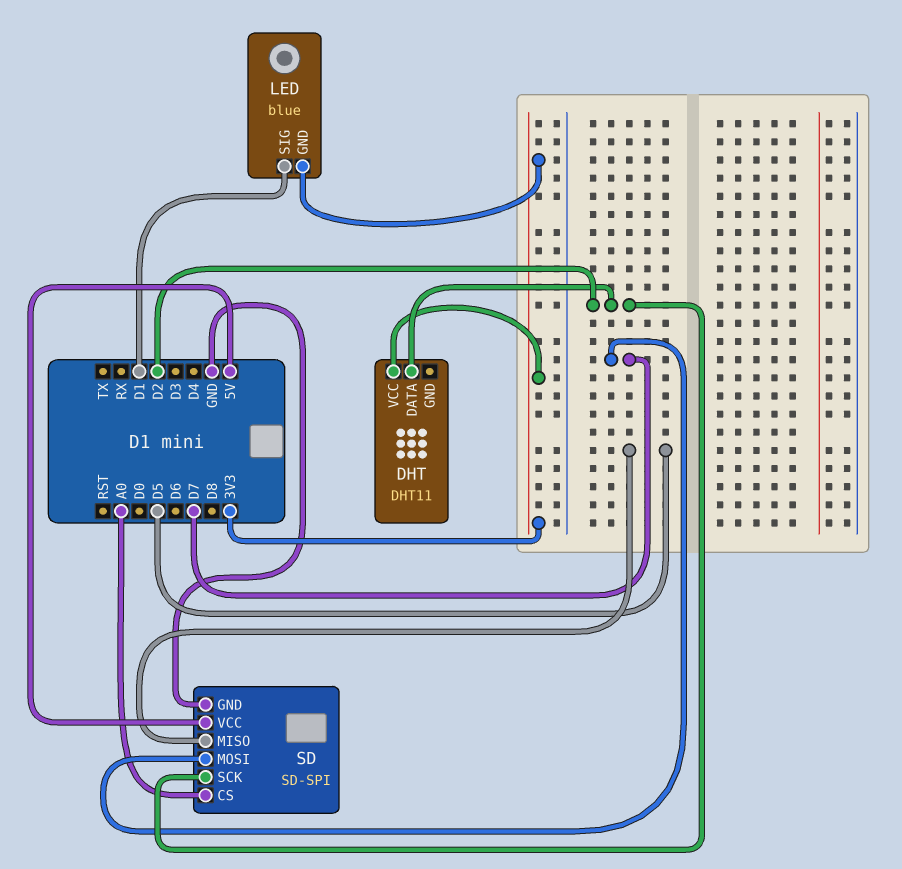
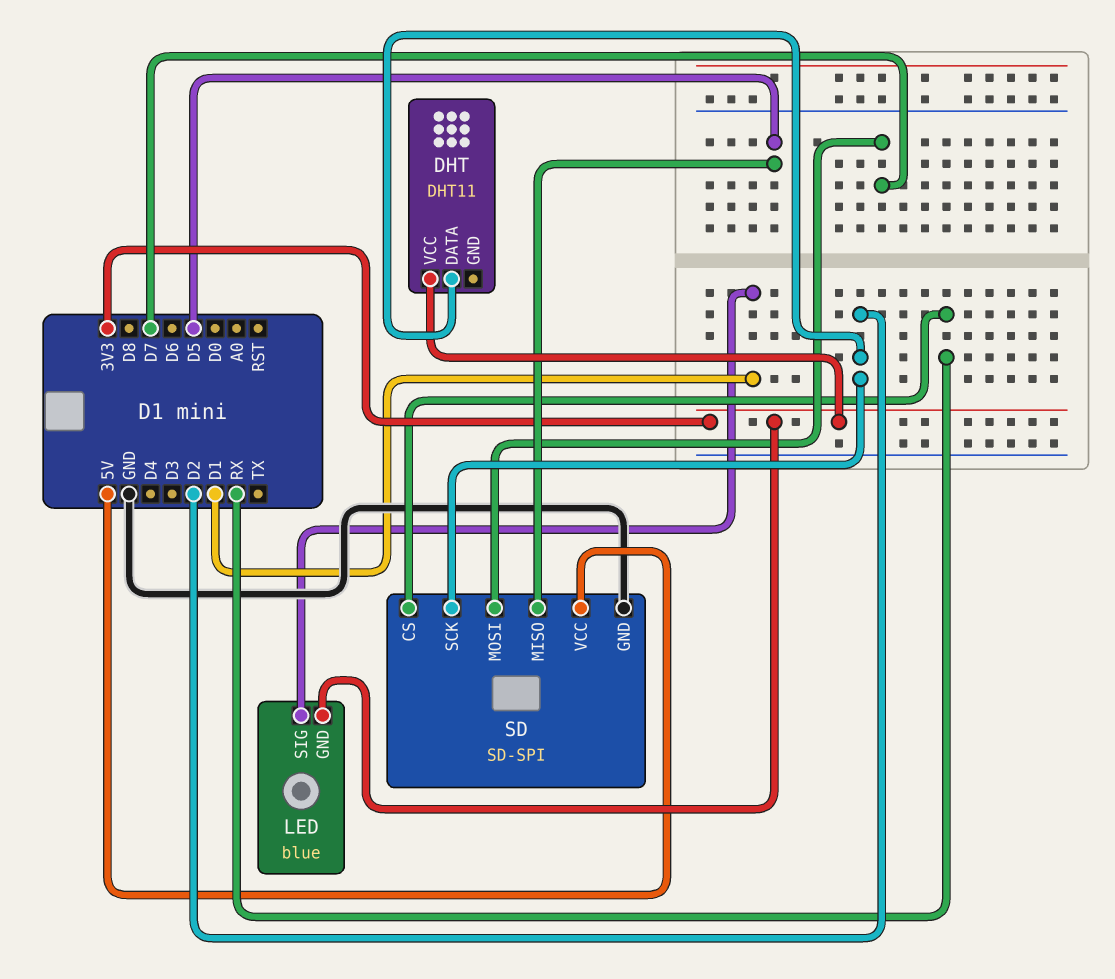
SD pin CS: A0 -> RX

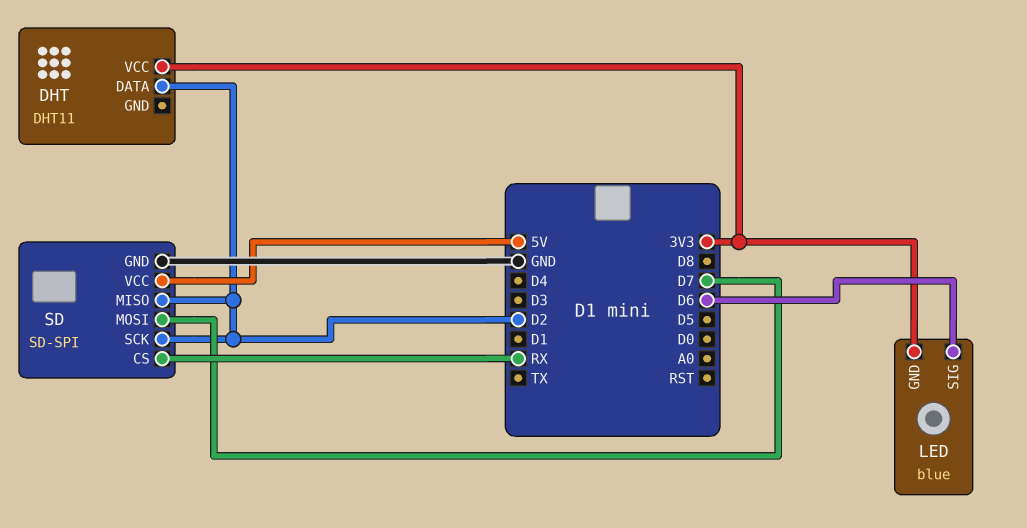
LED pin SIG: D1 -> D6
SD pin MISO: D5 -> D2

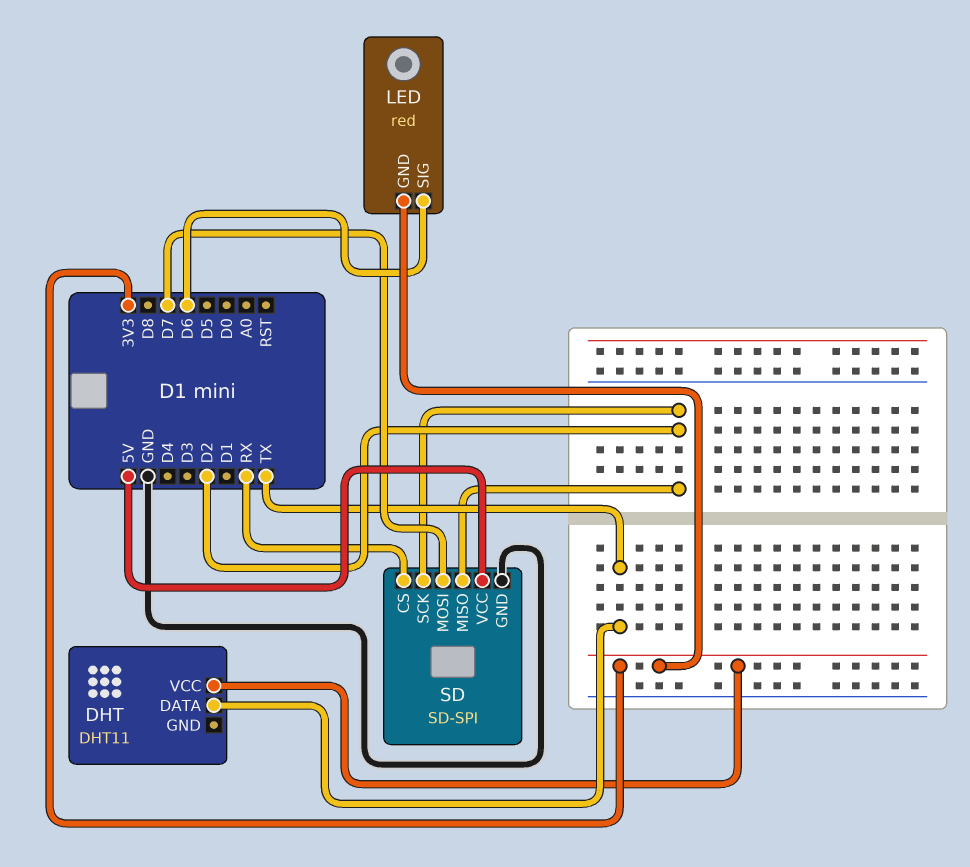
DHT pin DATA: D2 -> TX
LED: blue -> red

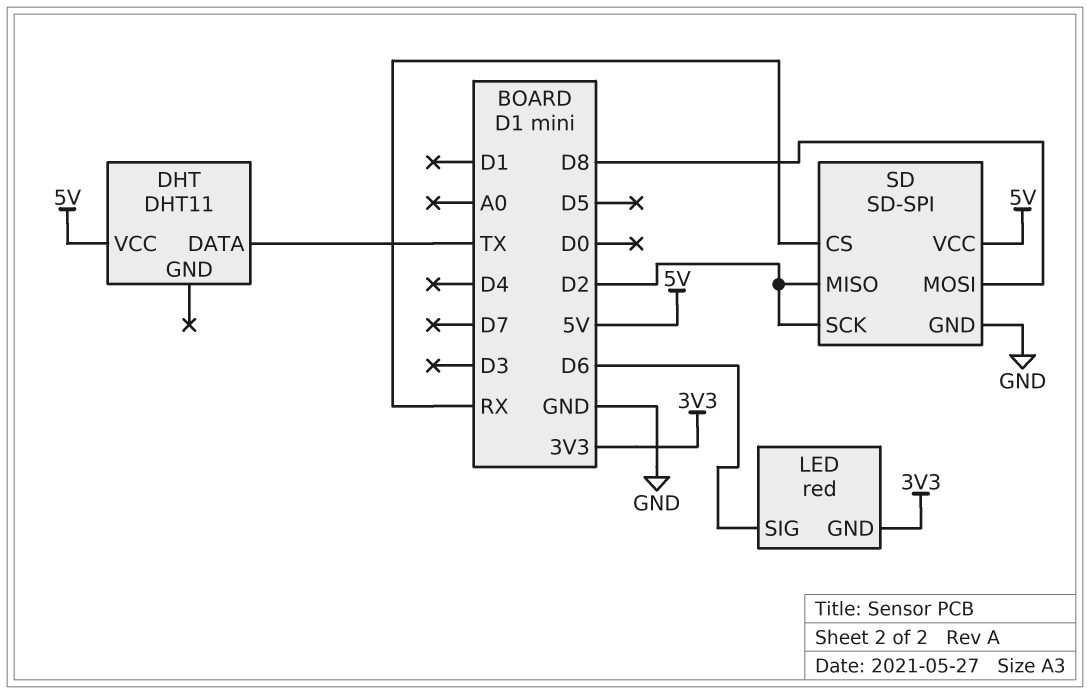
DHT pin VCC: 3V3 -> 5V
SD pin MOSI: D7 -> D8

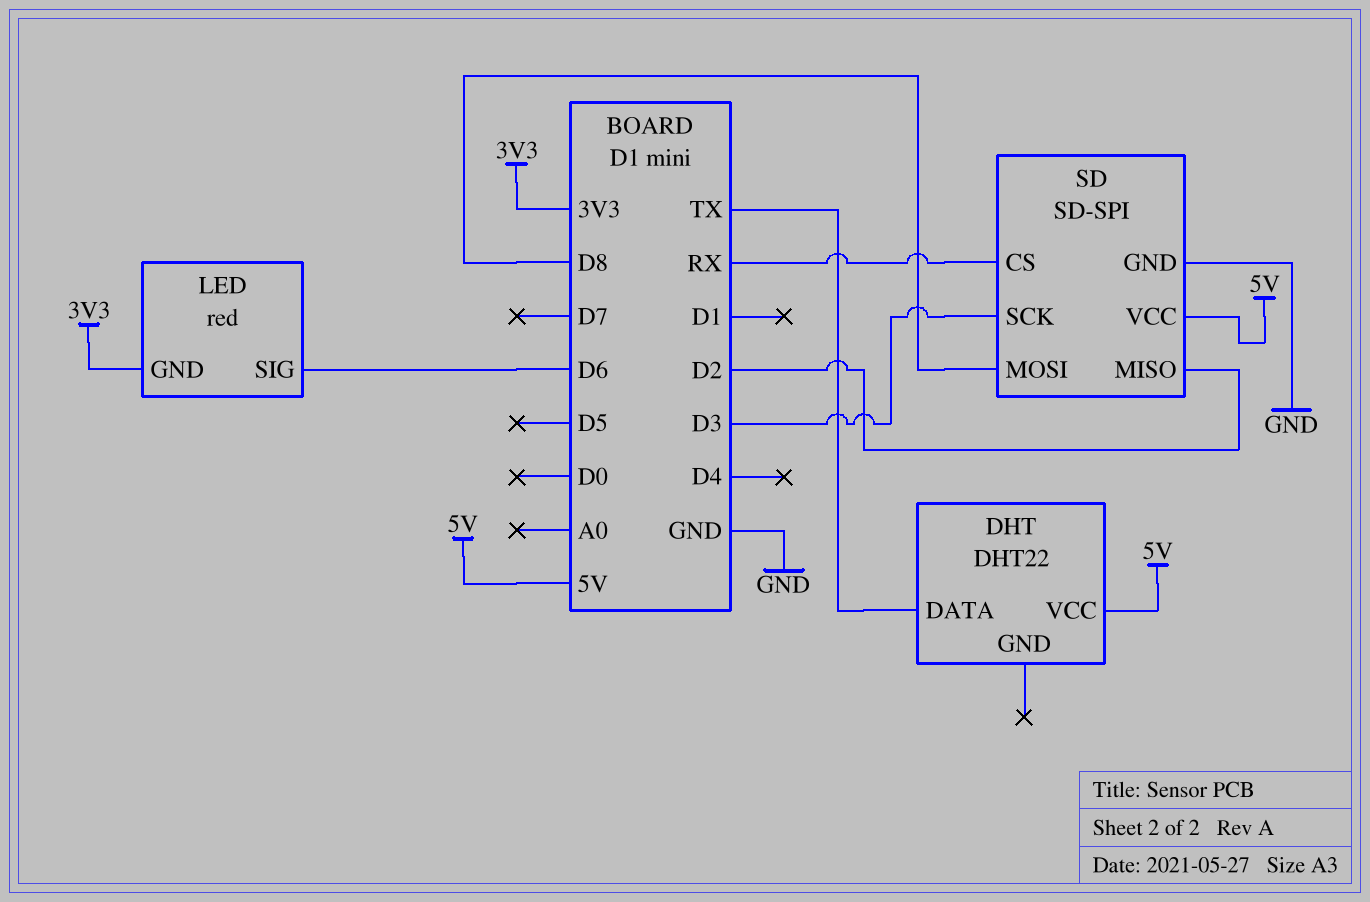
DHT: DHT11 -> DHT22
SD pin SCK: D2 -> D3

